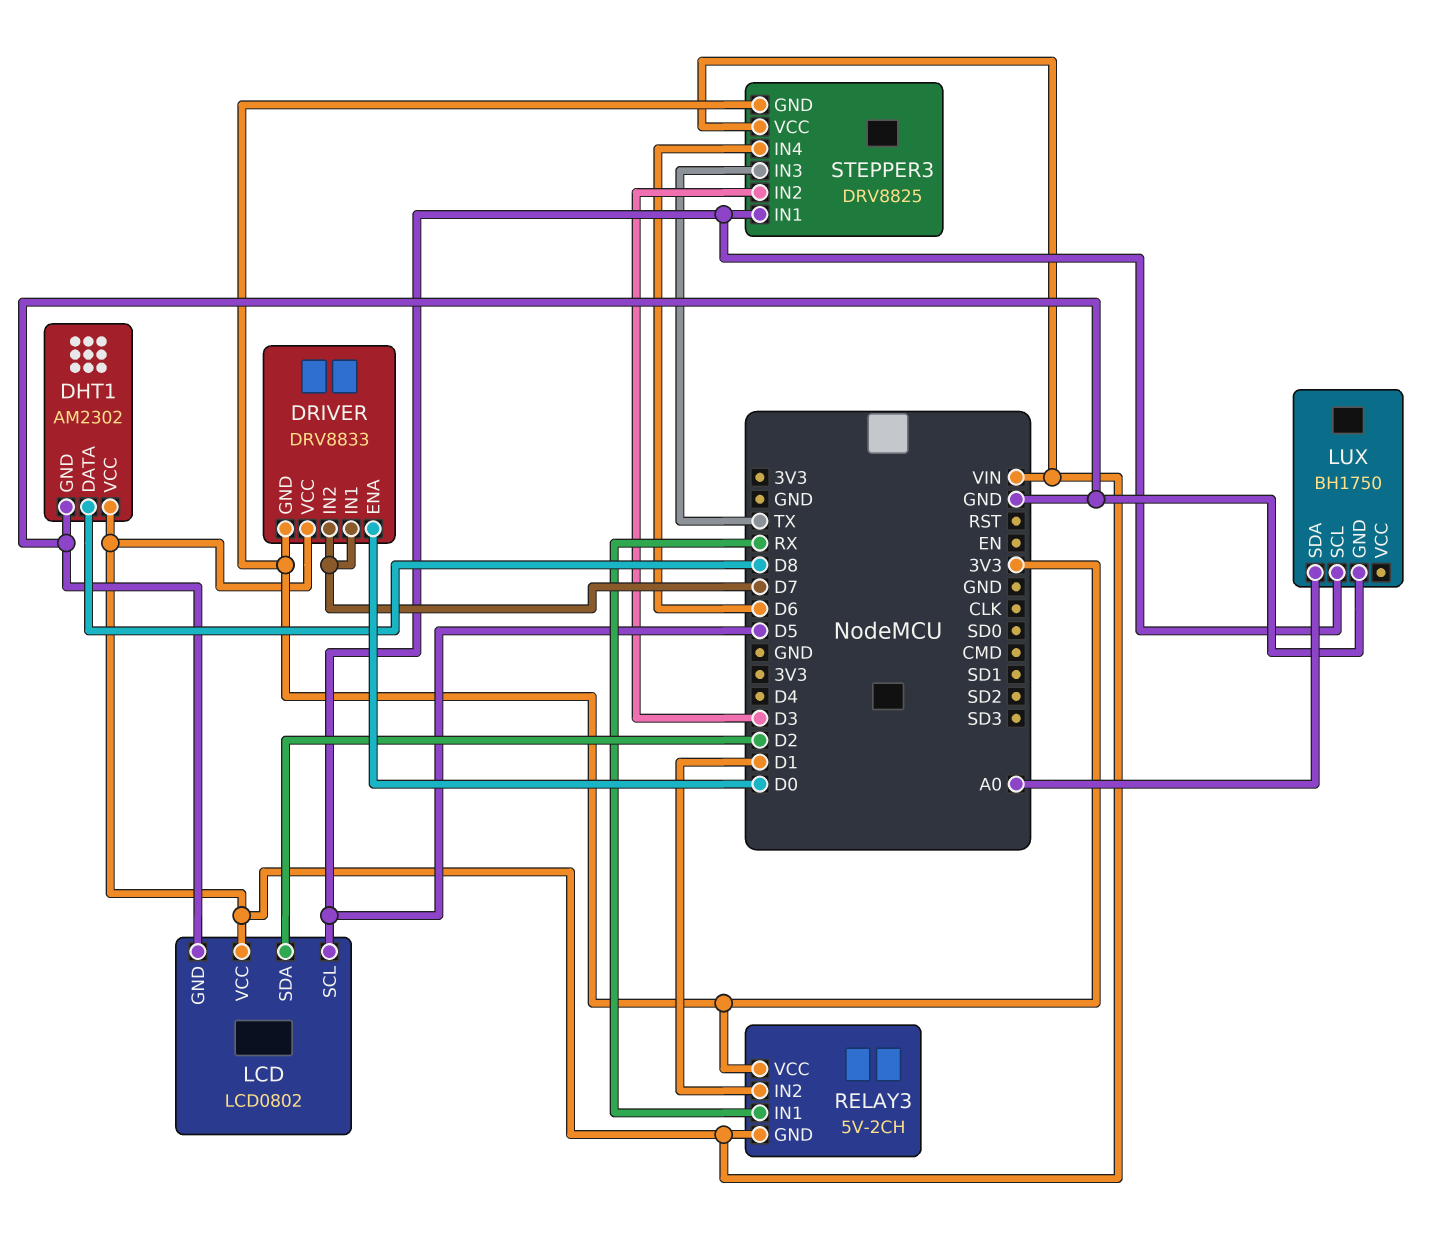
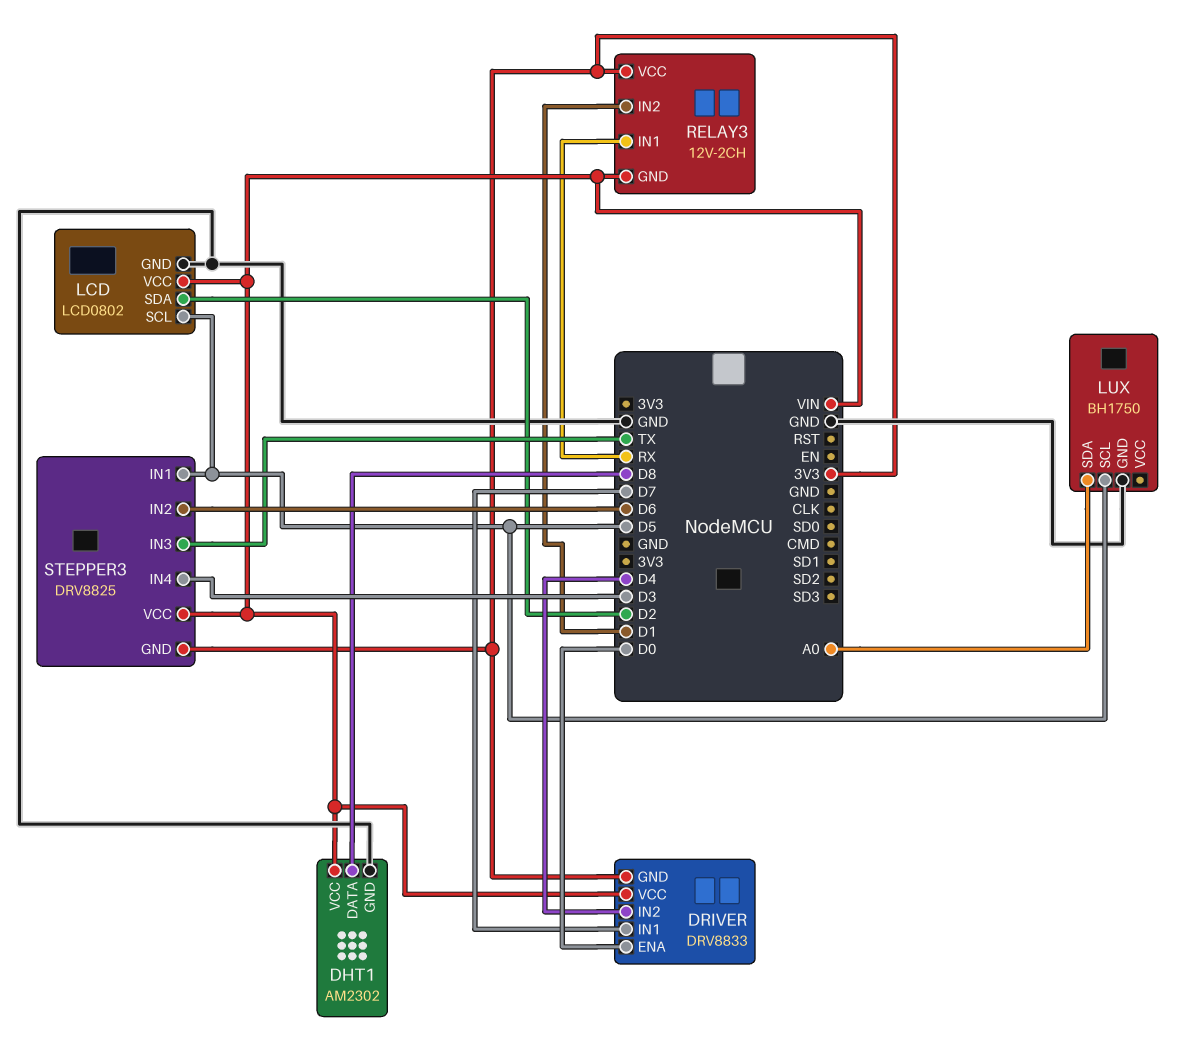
DRIVER pin IN2: D7 -> D4
RELAY3: 5V-2CH -> 12V-2CH
STEPPER3 pin IN2: D3 -> D6
STEPPER3 pin IN4: D6 -> D3

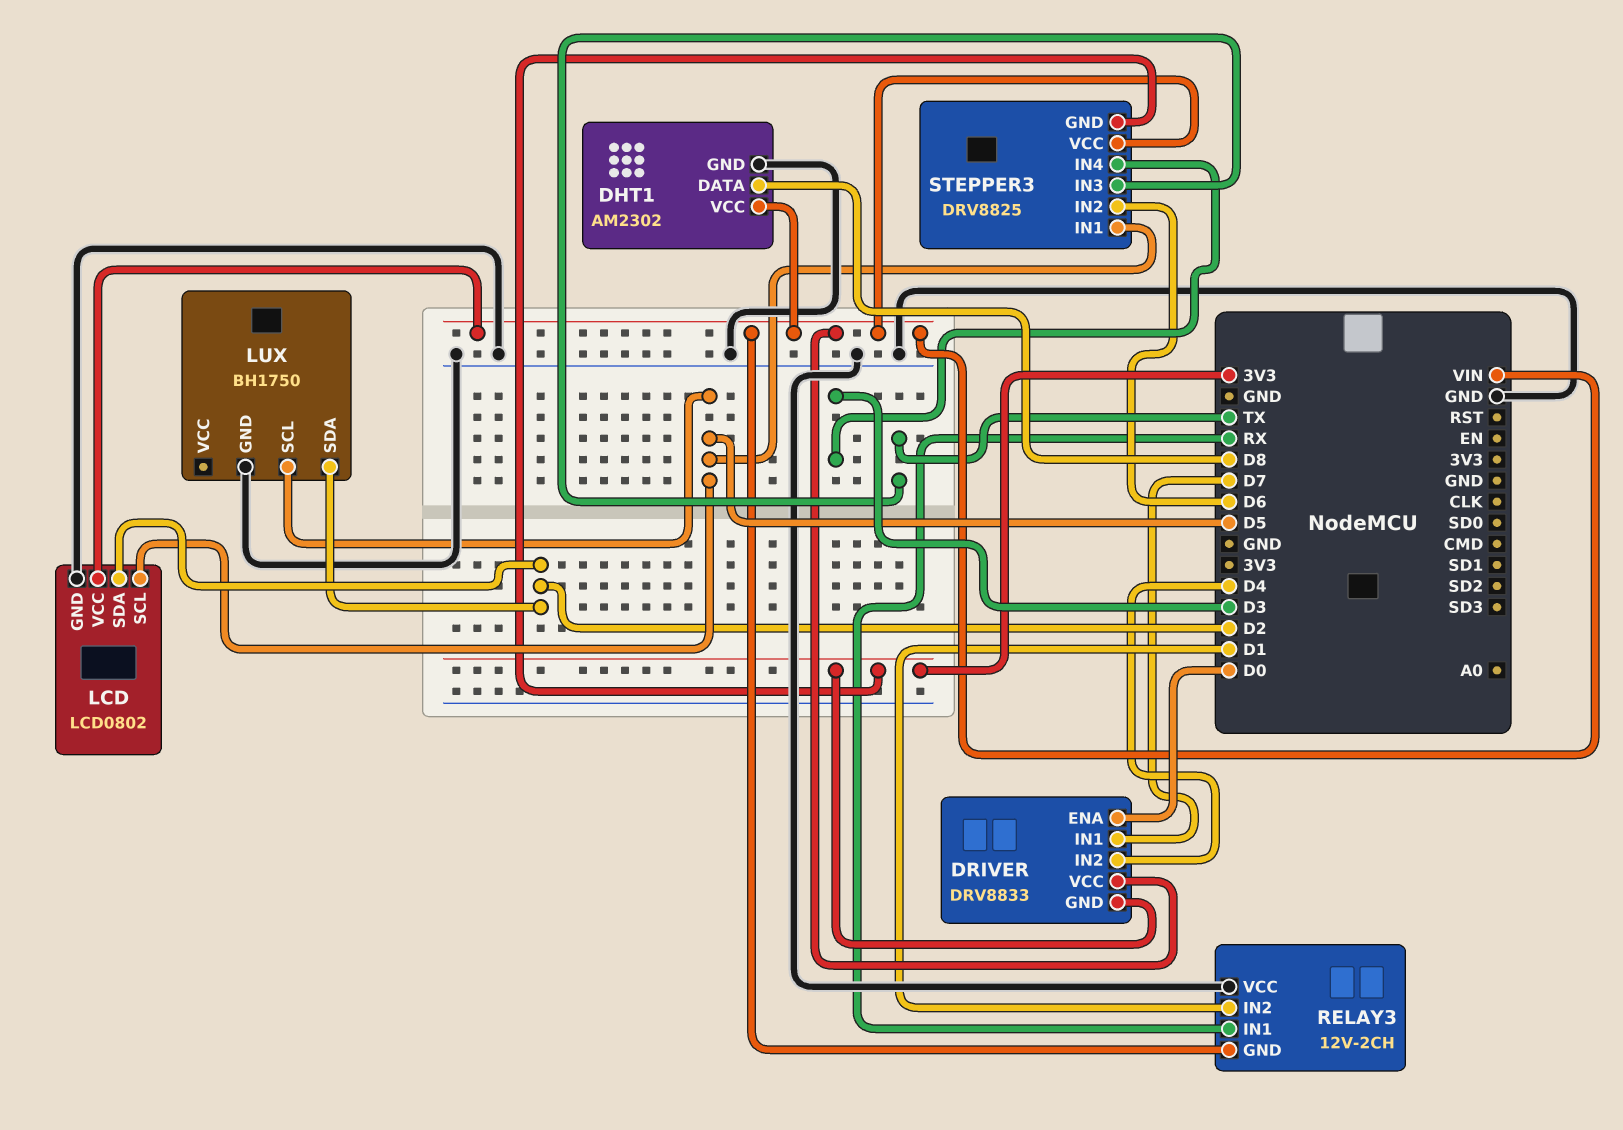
LUX pin SDA: A0 -> D2
RELAY3 pin VCC: 3V3 -> GND

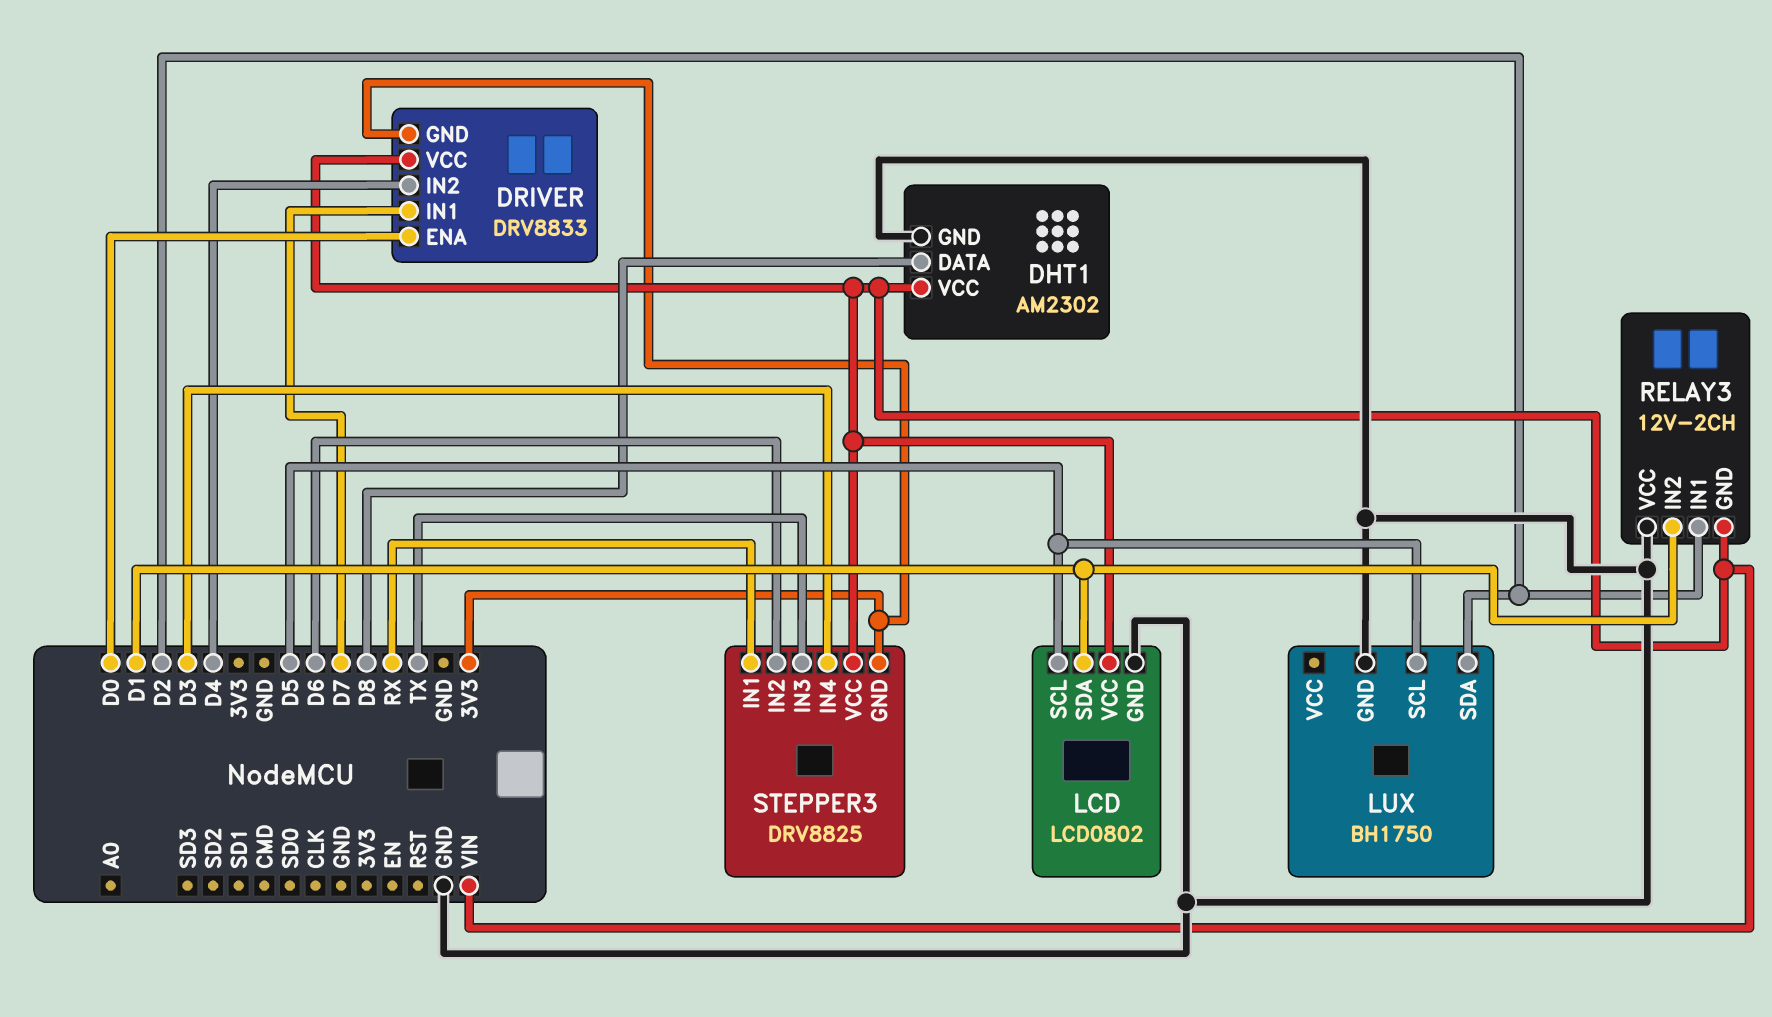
LCD pin SDA: D2 -> D1
RELAY3 pin IN1: RX -> D2
STEPPER3 pin IN1: D5 -> RX

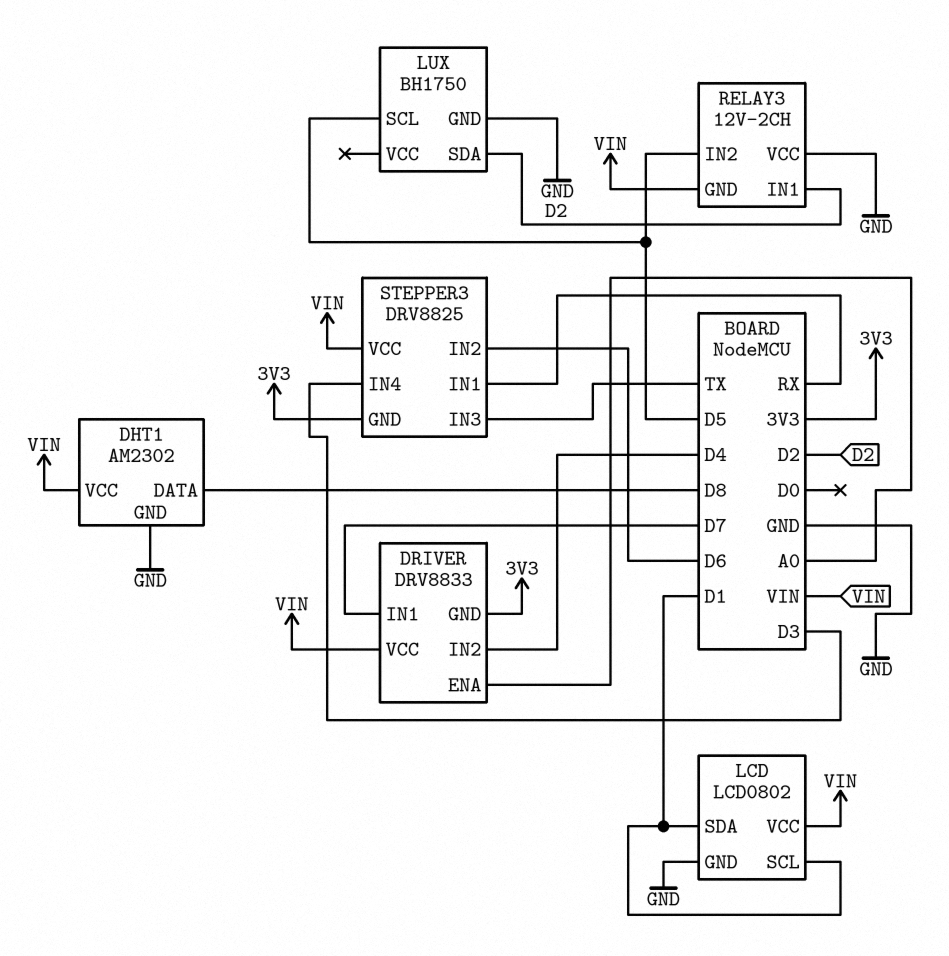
DRIVER pin ENA: D0 -> A0
LCD pin SCL: D5 -> D1
RELAY3 pin IN2: D1 -> D5

